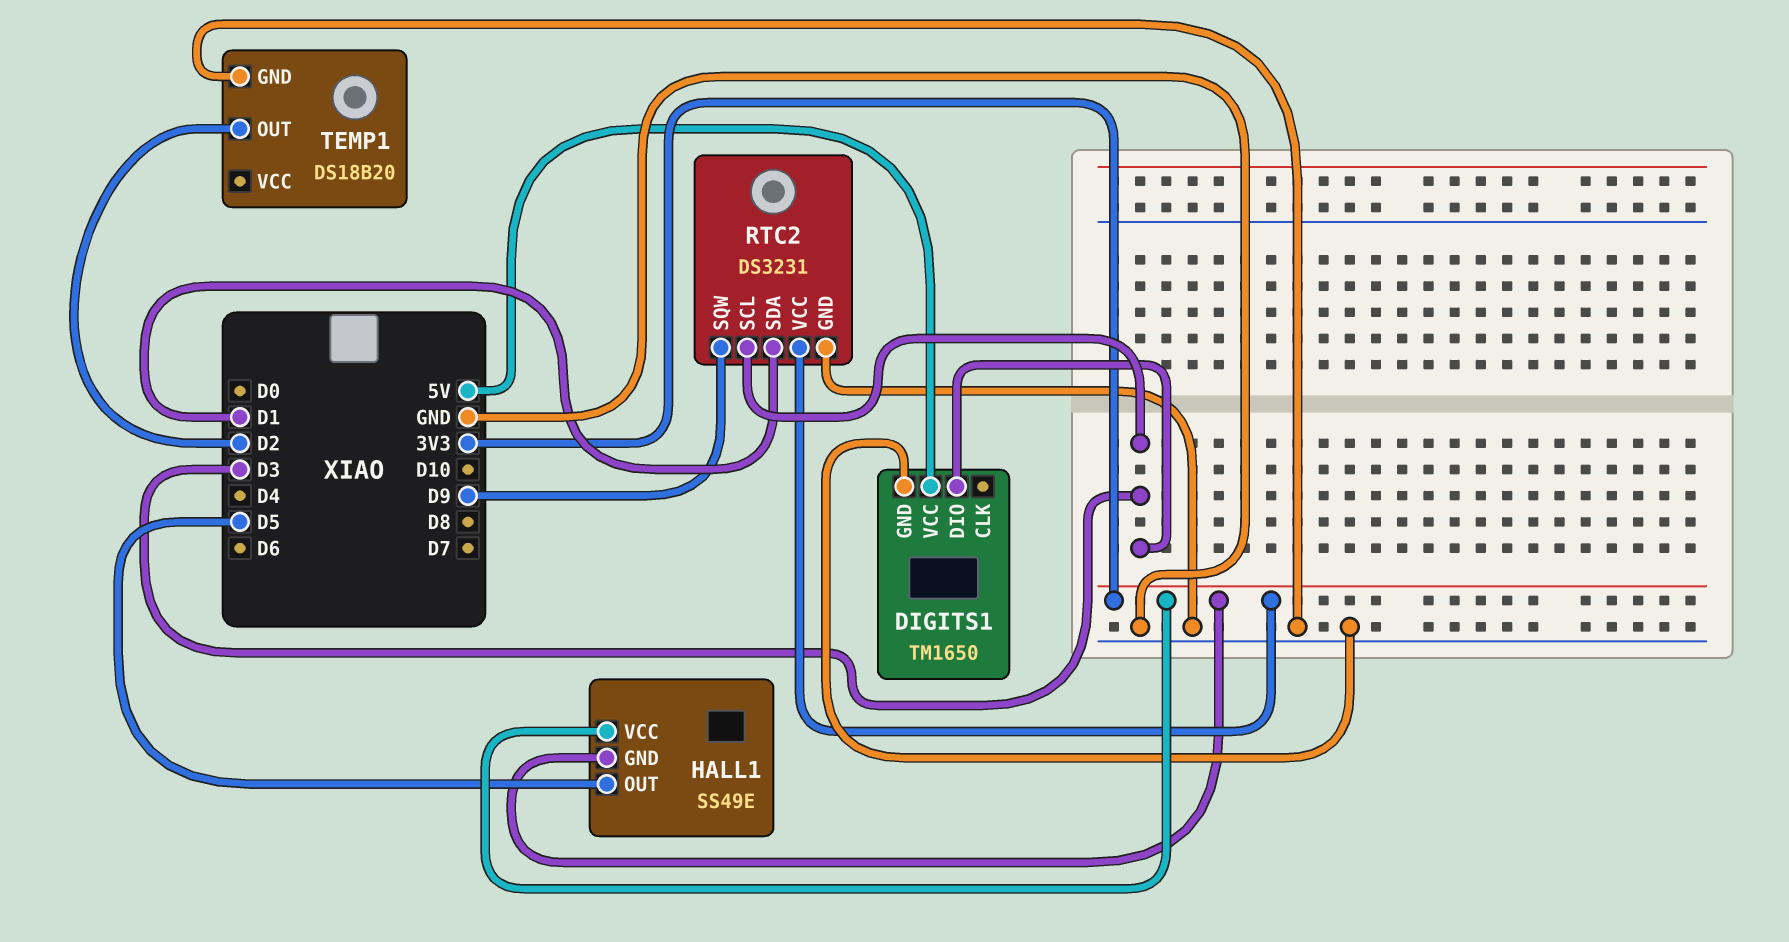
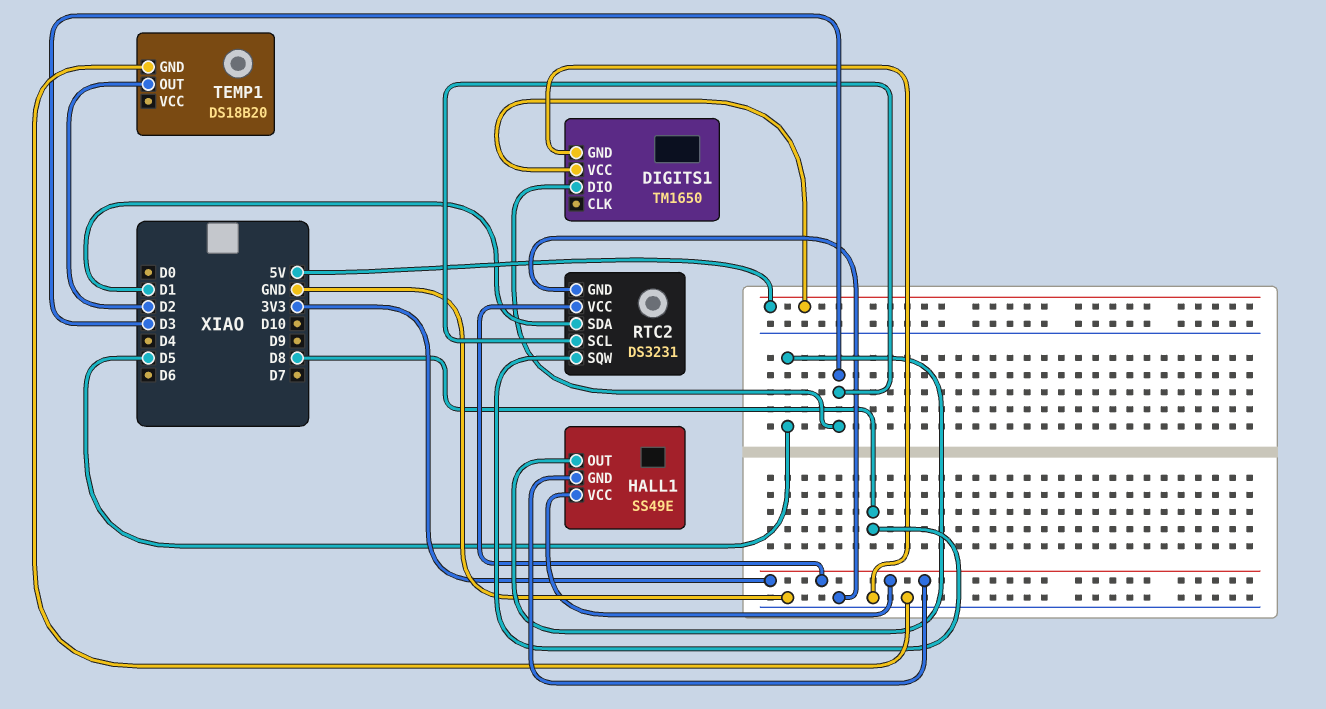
RTC2 pin SQW: D9 -> D8

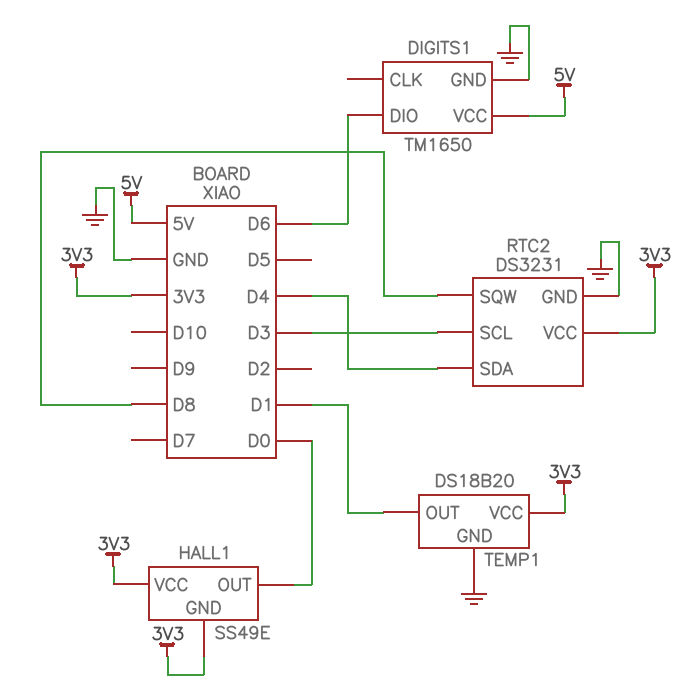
DIGITS1 pin DIO: D3 -> D6
HALL1 pin OUT: D5 -> D0
RTC2 pin SDA: D1 -> D4
TEMP1 pin OUT: D2 -> D1
TEMP1 pin VCC: none -> 3V3

